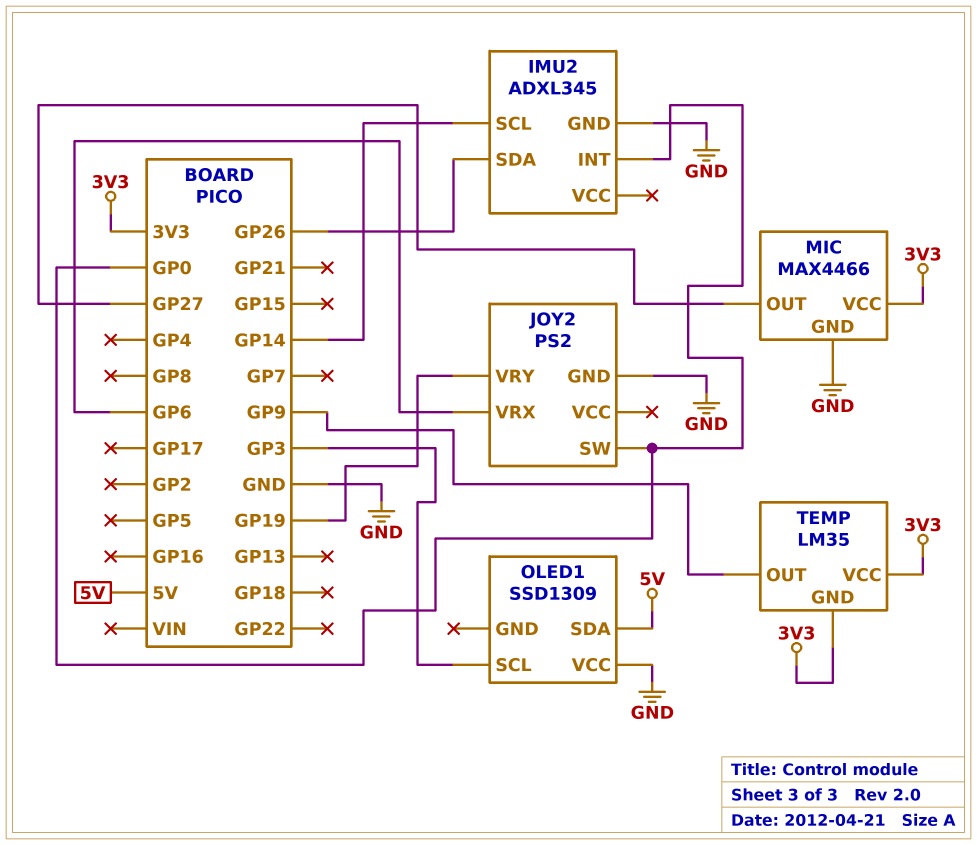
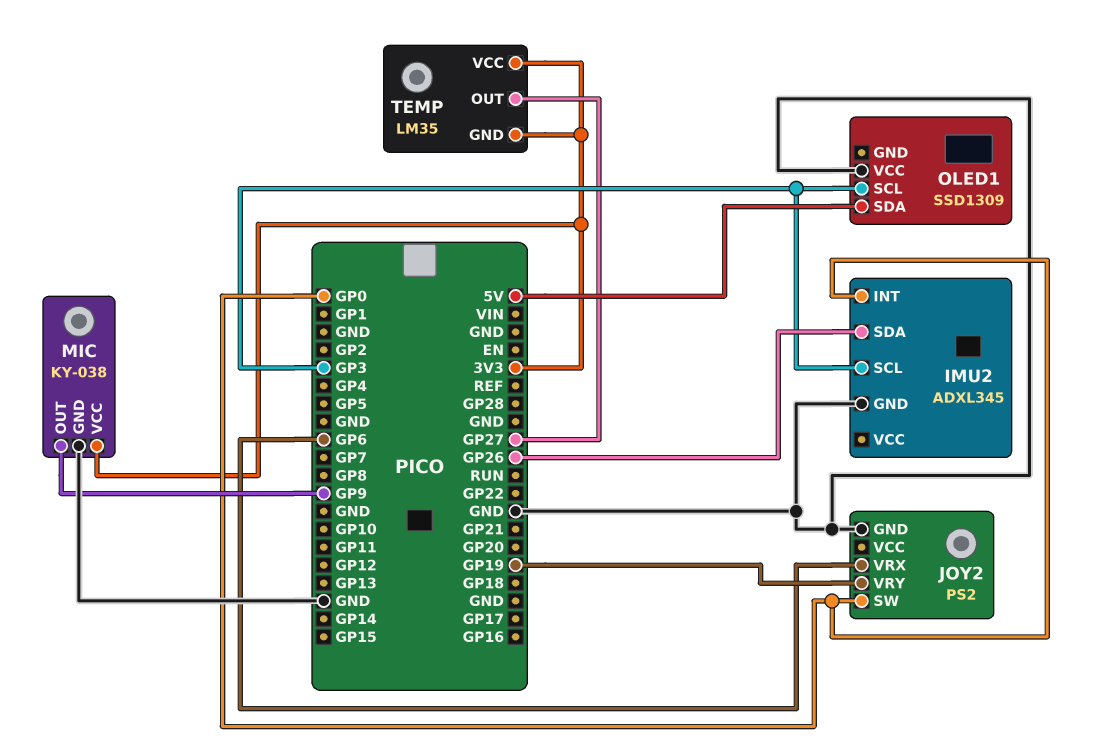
IMU2 pin SCL: GP14 -> GP3
MIC: MAX4466 -> KY-038
MIC pin OUT: GP27 -> GP9
TEMP pin OUT: GP9 -> GP27

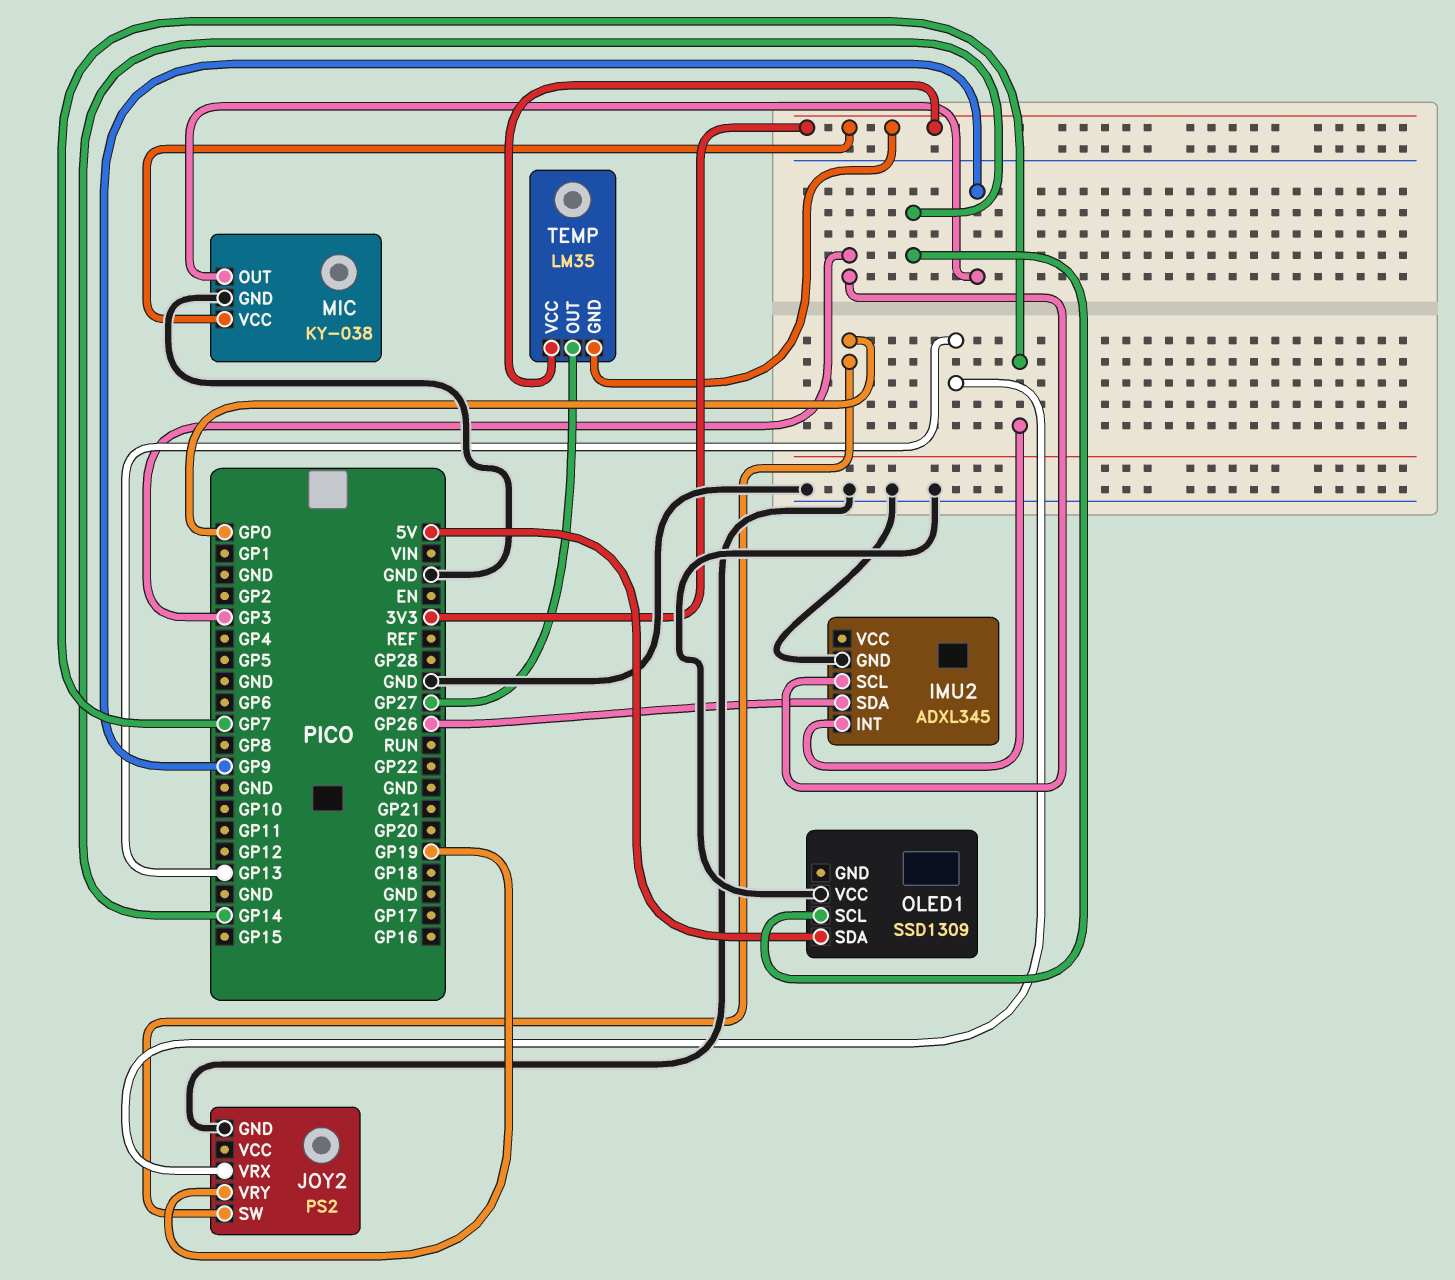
IMU2 pin INT: GP0 -> GP7
JOY2 pin VRX: GP6 -> GP13
OLED1 pin SCL: GP3 -> GP14

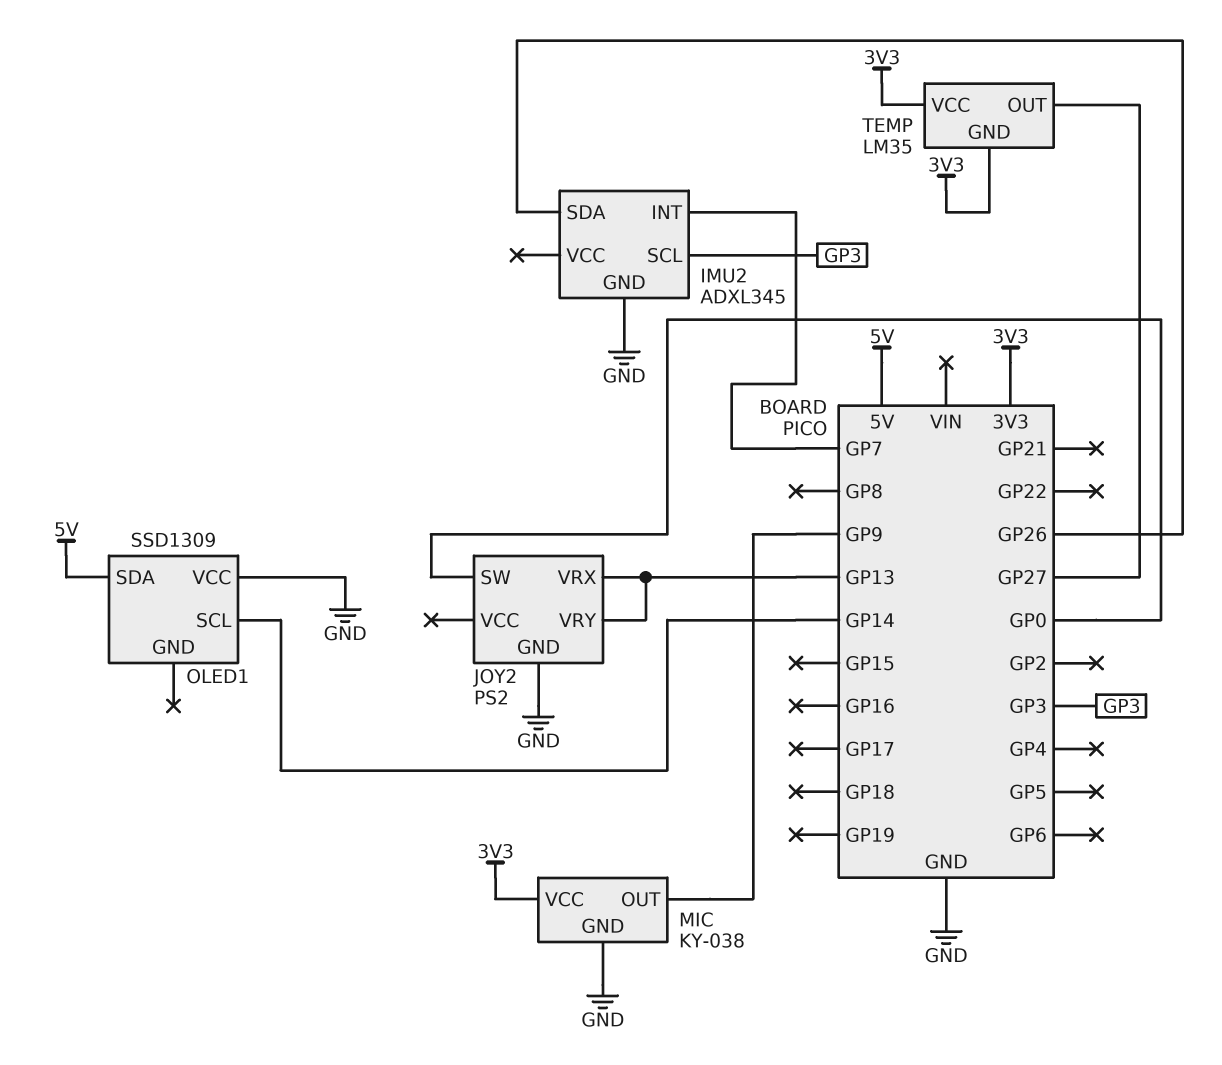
JOY2 pin VRY: GP19 -> GP13

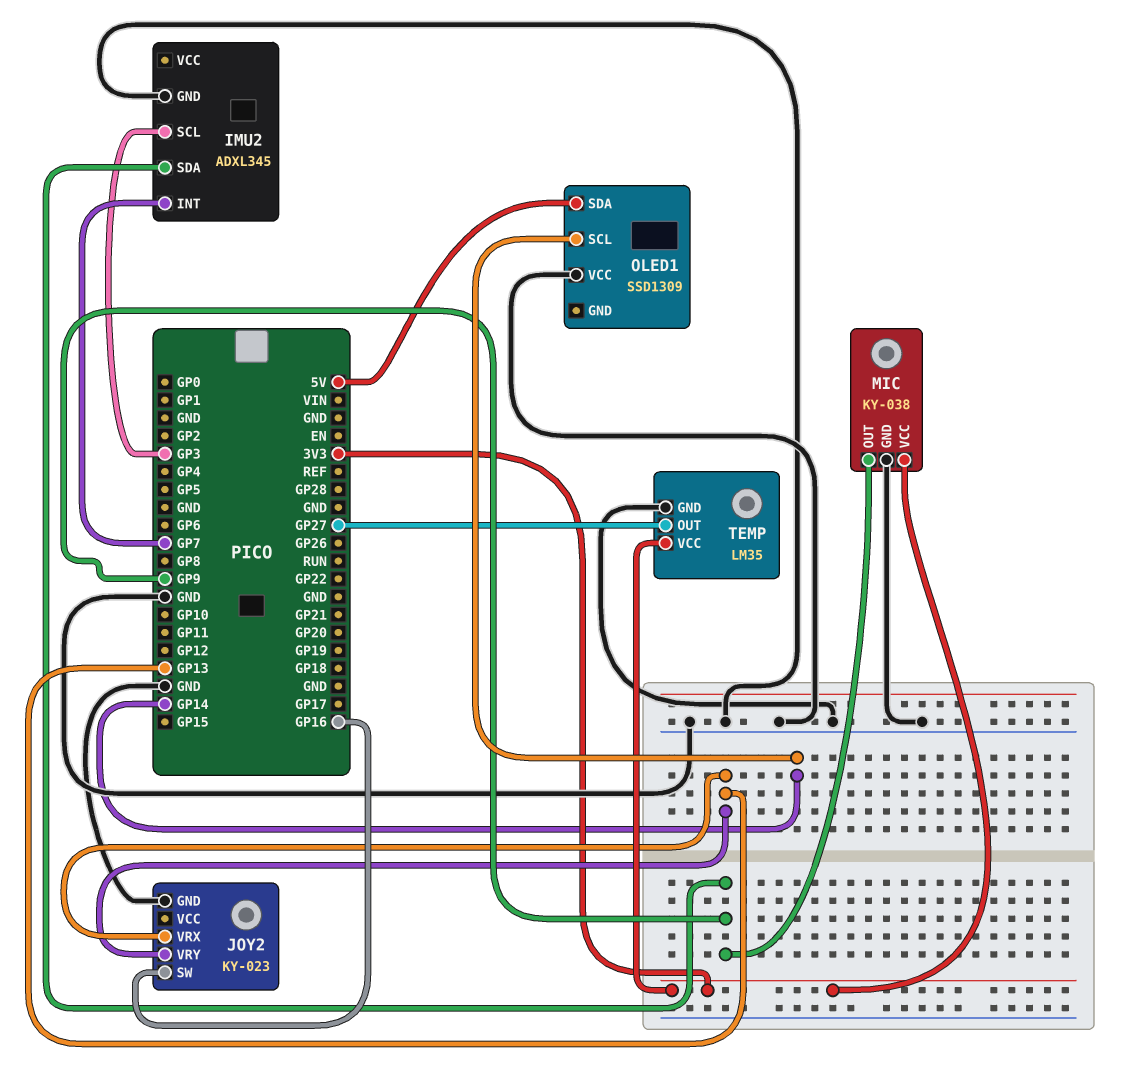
IMU2 pin SDA: GP26 -> GP9
JOY2: PS2 -> KY-023
JOY2 pin SW: GP0 -> GP16
TEMP pin GND: 3V3 -> GND

